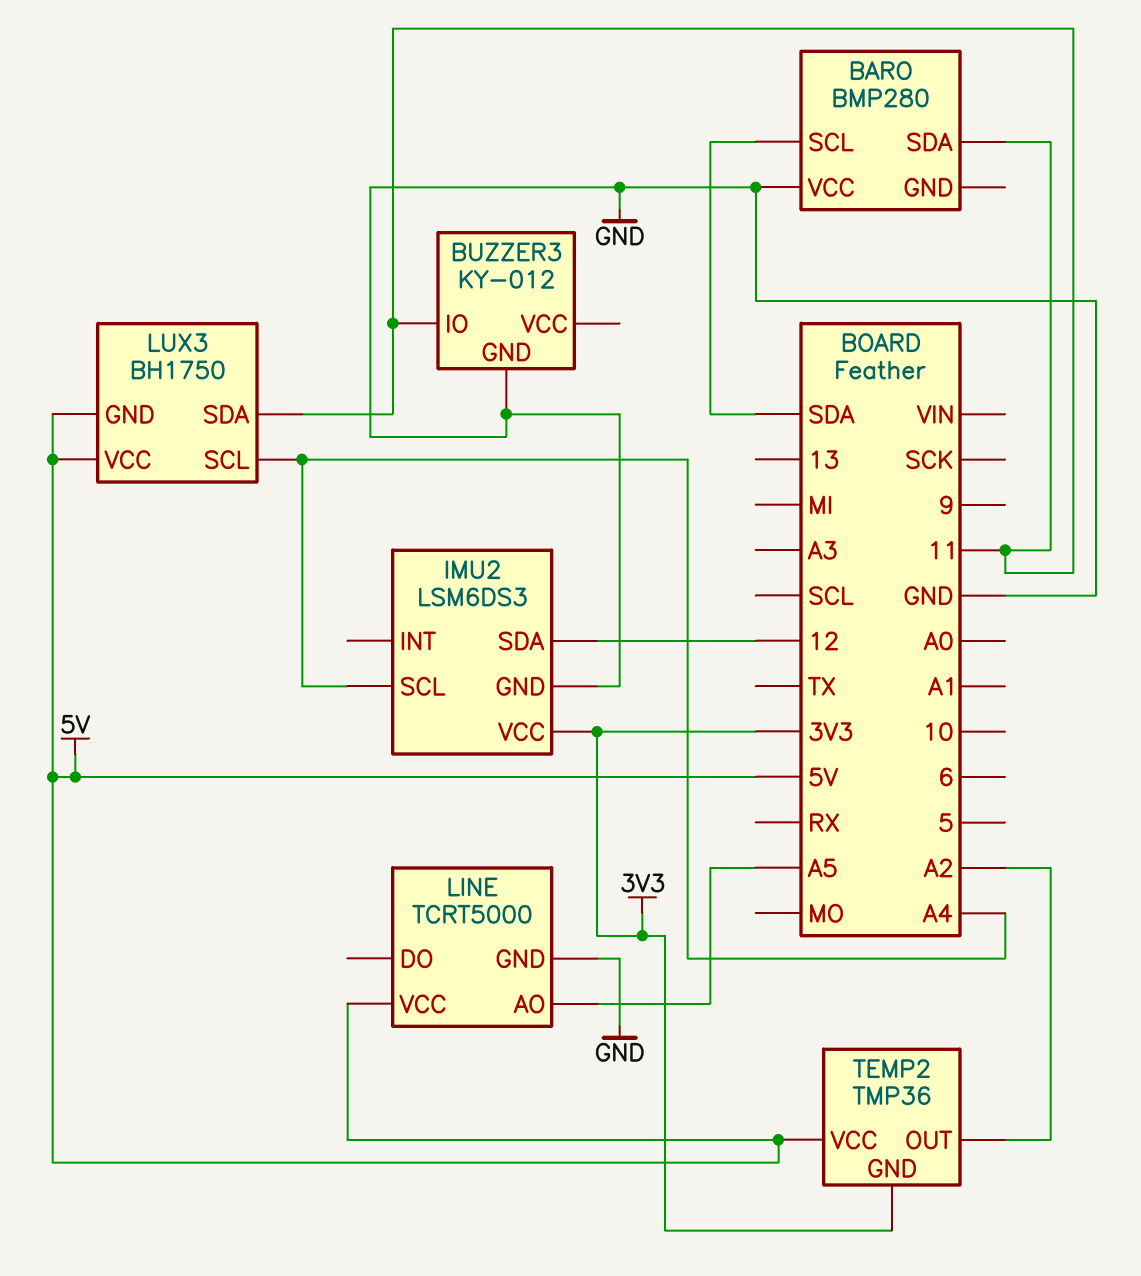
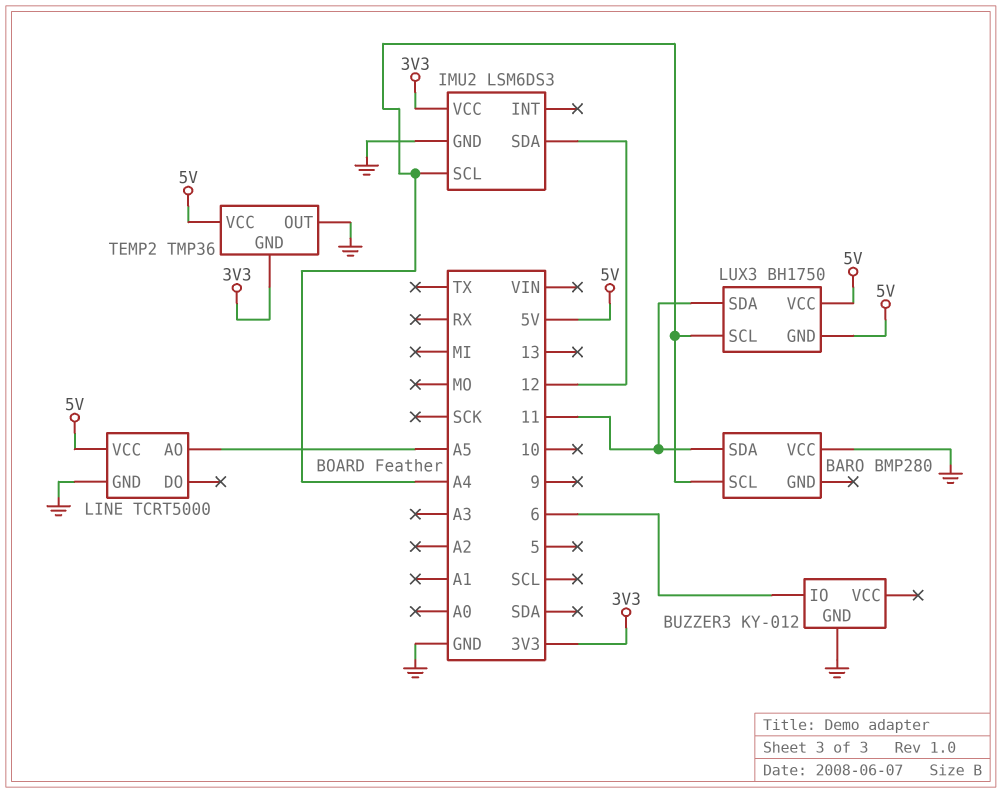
BARO pin SCL: SDA -> A4
BUZZER3 pin IO: 11 -> 6
TEMP2 pin OUT: A2 -> GND

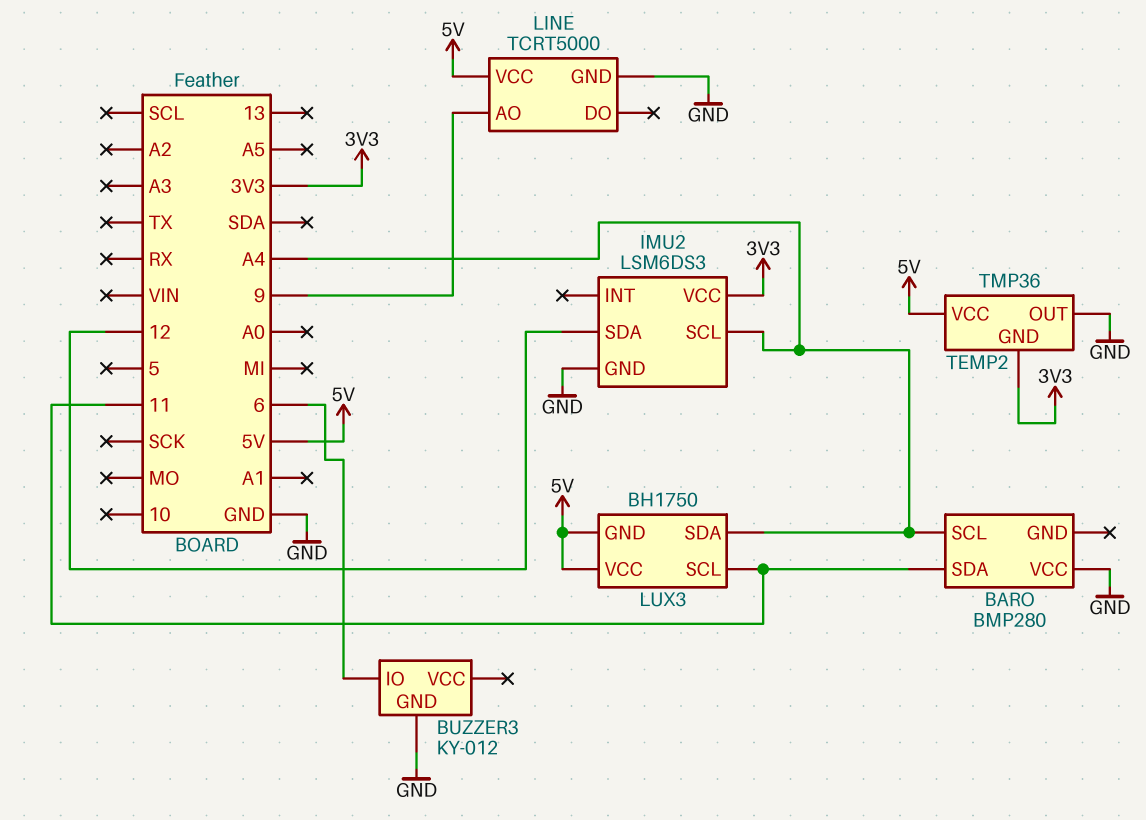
LINE pin AO: A5 -> 9
LUX3 pin SCL: A4 -> 11
LUX3 pin SDA: 11 -> A4

